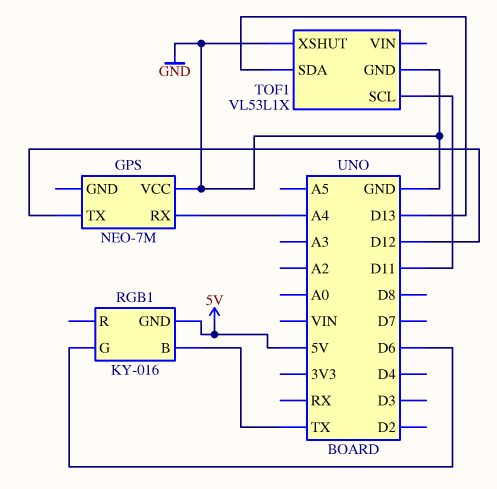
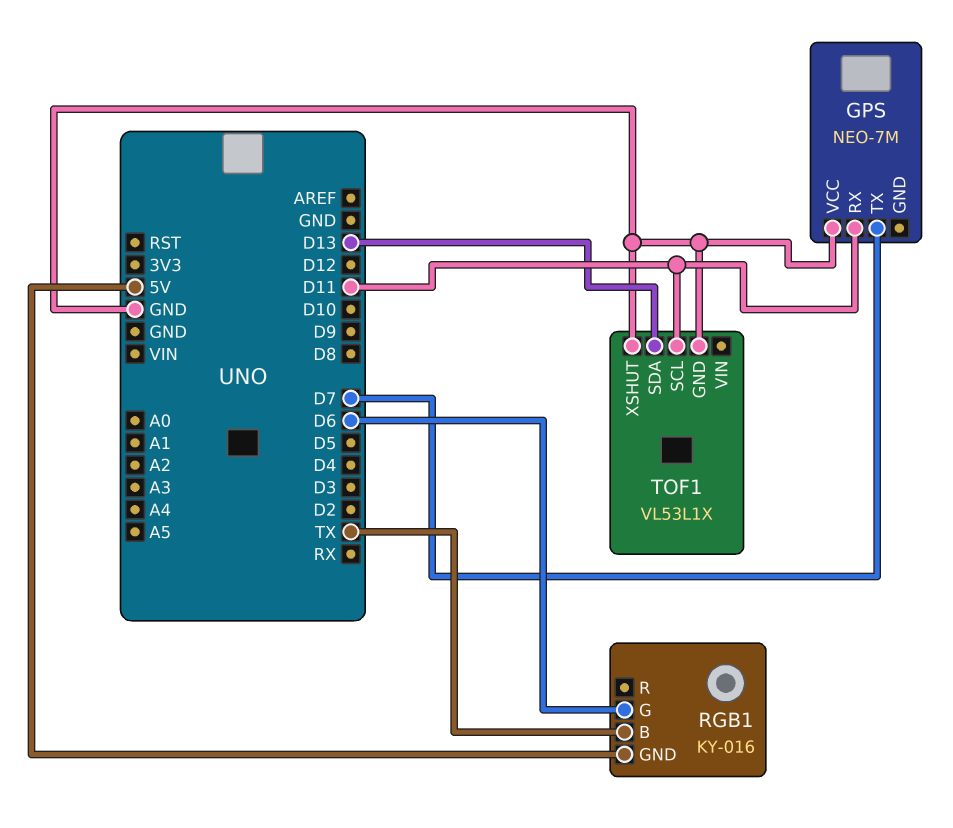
GPS pin RX: A4 -> D11
GPS pin TX: D12 -> D7

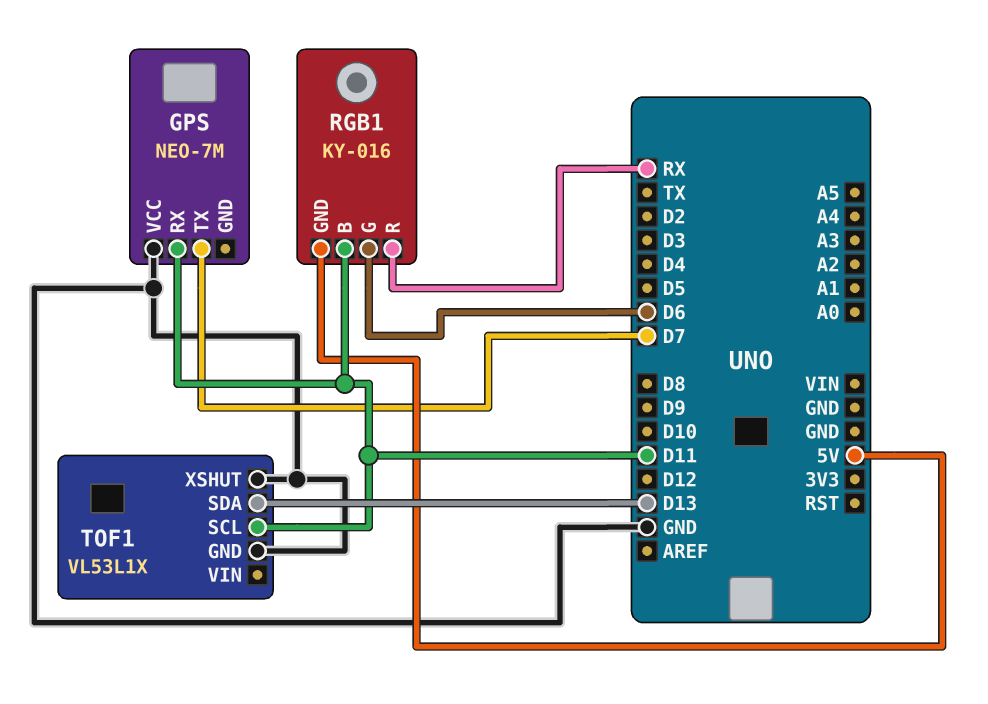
RGB1 pin B: TX -> D11
RGB1 pin R: none -> RX

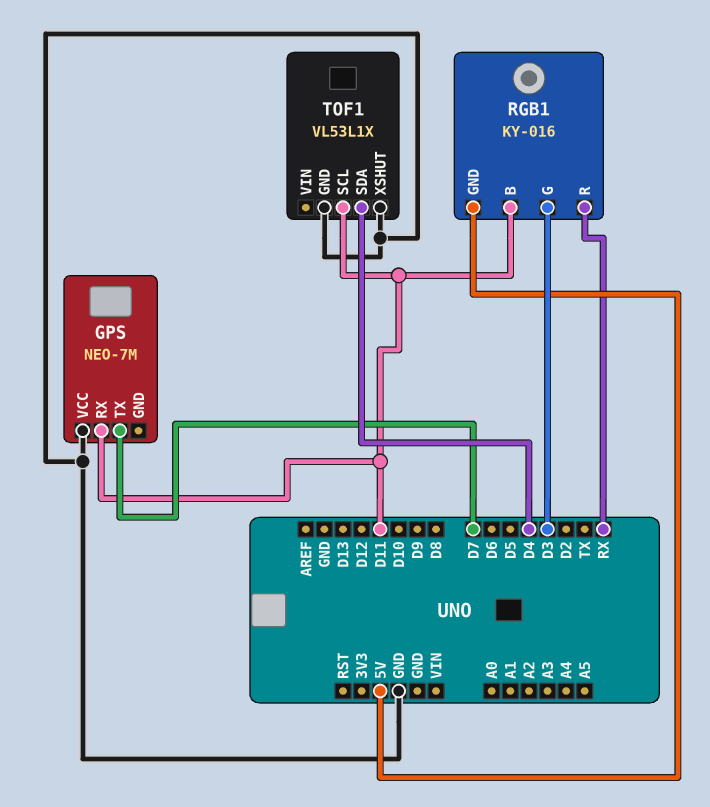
RGB1 pin G: D6 -> D3
TOF1 pin SDA: D13 -> D4

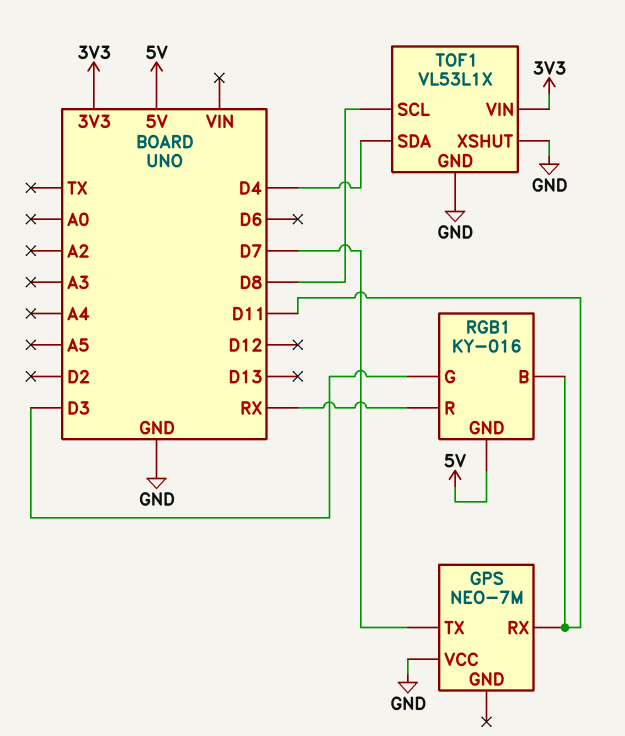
TOF1 pin SCL: D11 -> D8
TOF1 pin VIN: none -> 3V3

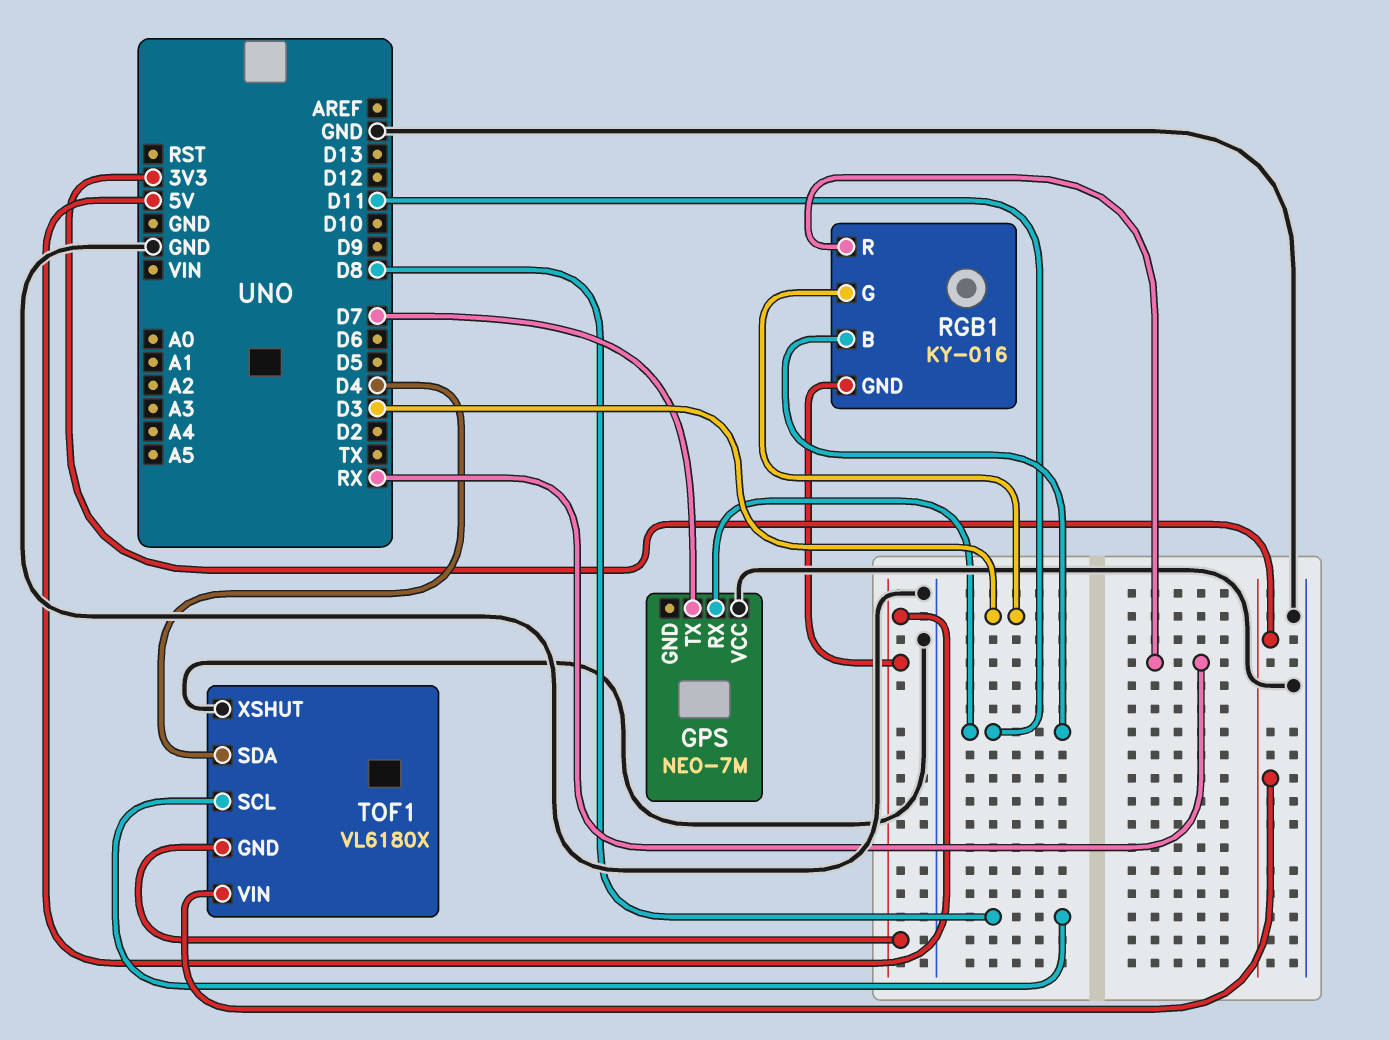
TOF1: VL53L1X -> VL6180X
TOF1 pin GND: GND -> 5V

